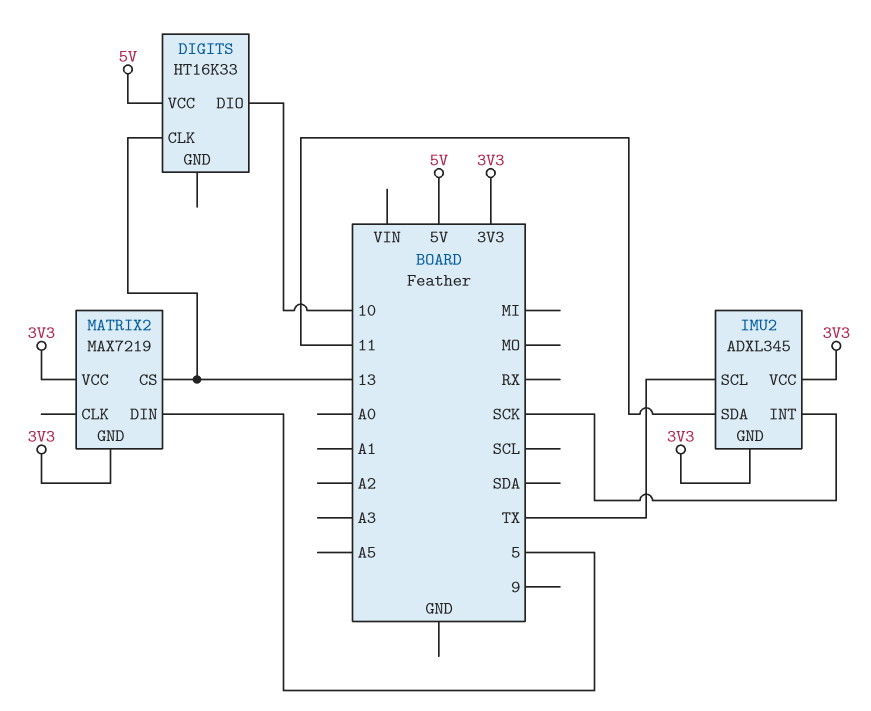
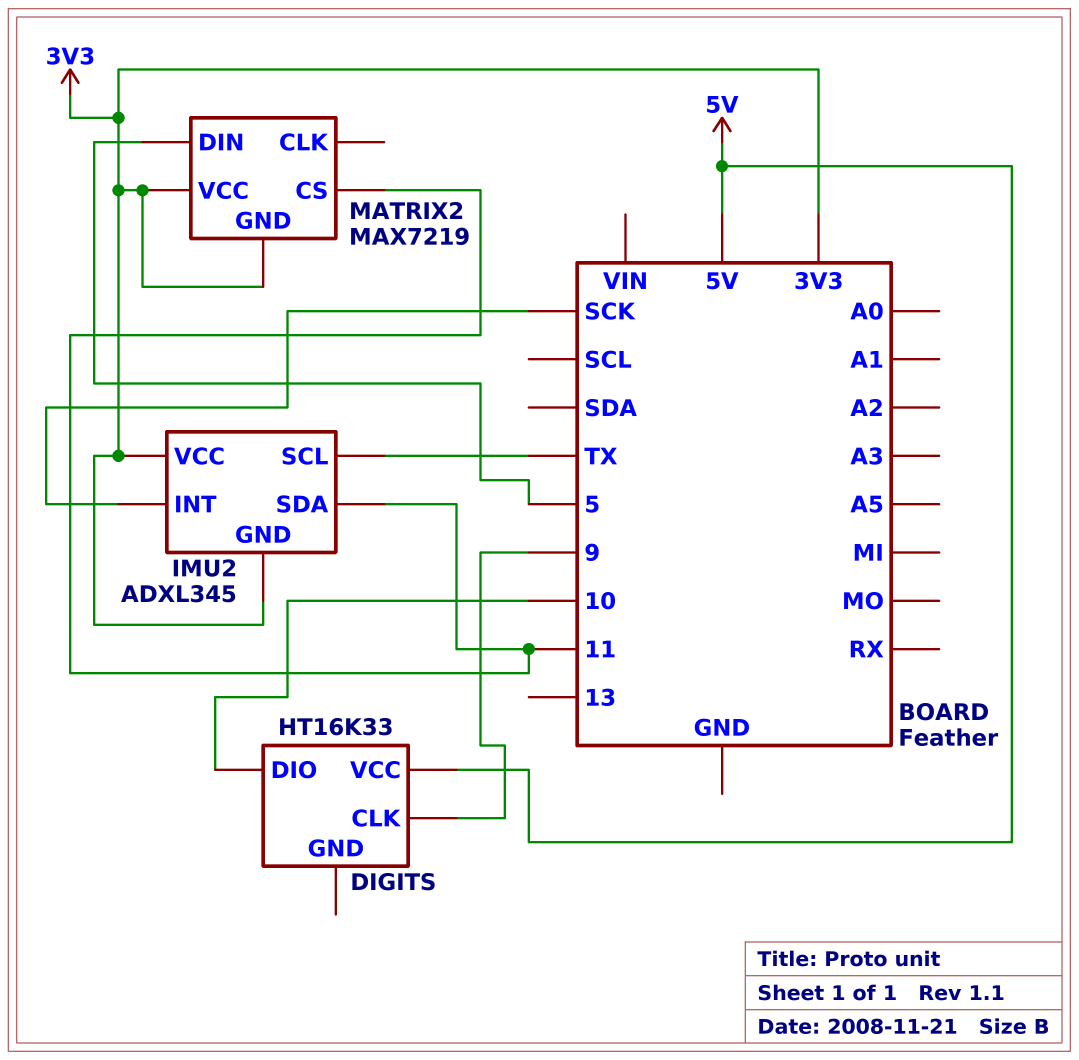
DIGITS pin CLK: 13 -> 9
MATRIX2 pin CS: 13 -> 11

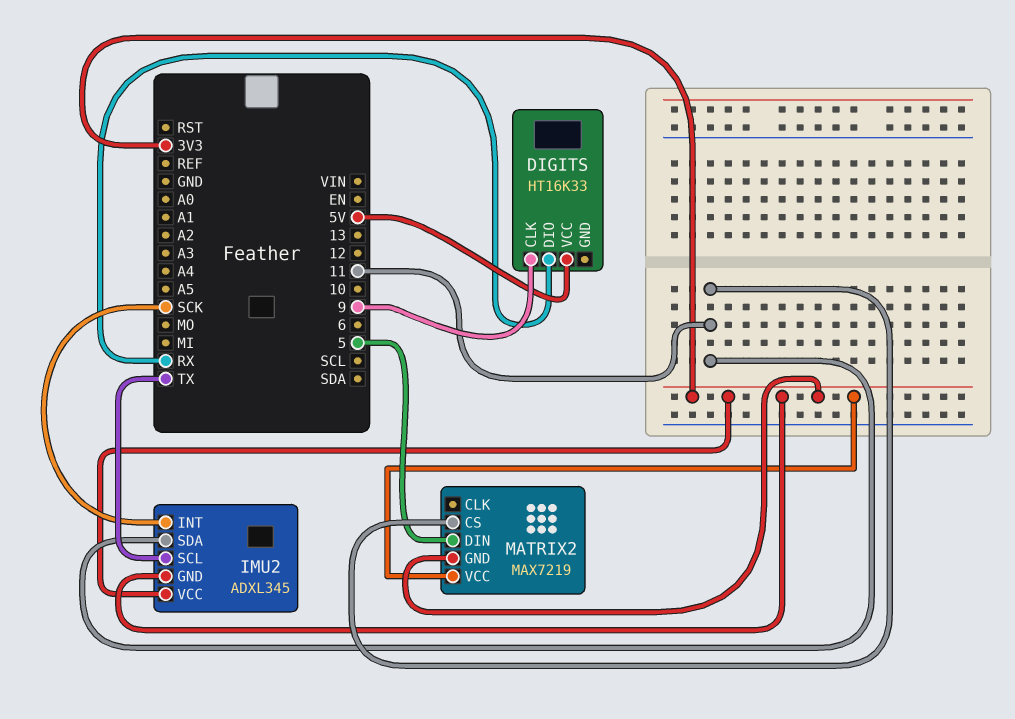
DIGITS pin DIO: 10 -> RX

